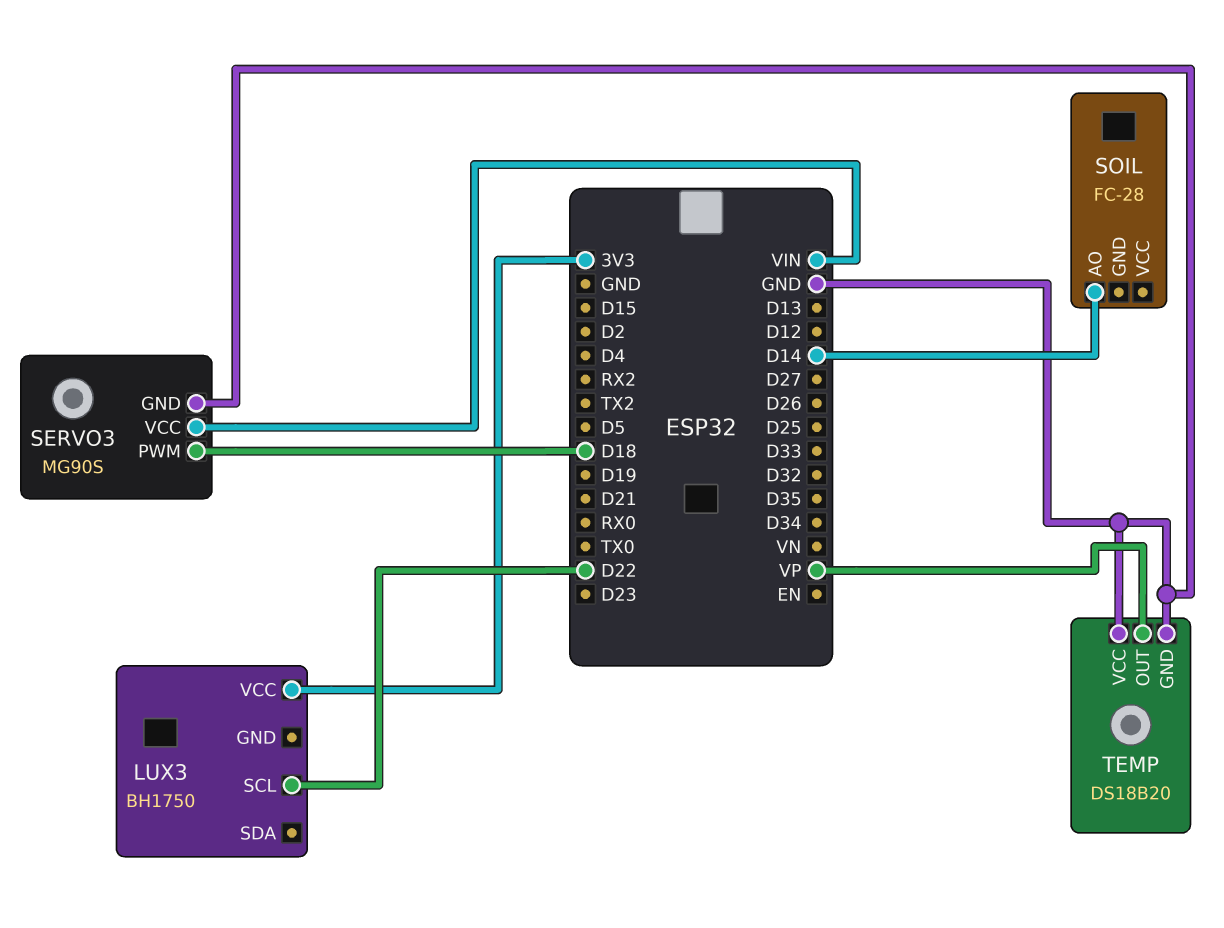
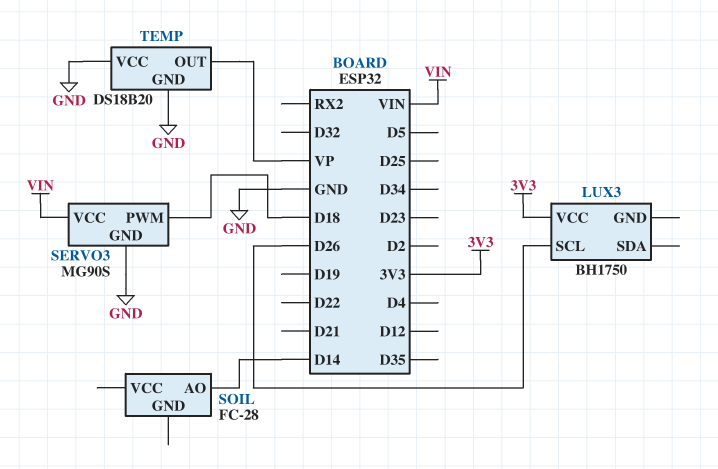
LUX3 pin SCL: D22 -> D26

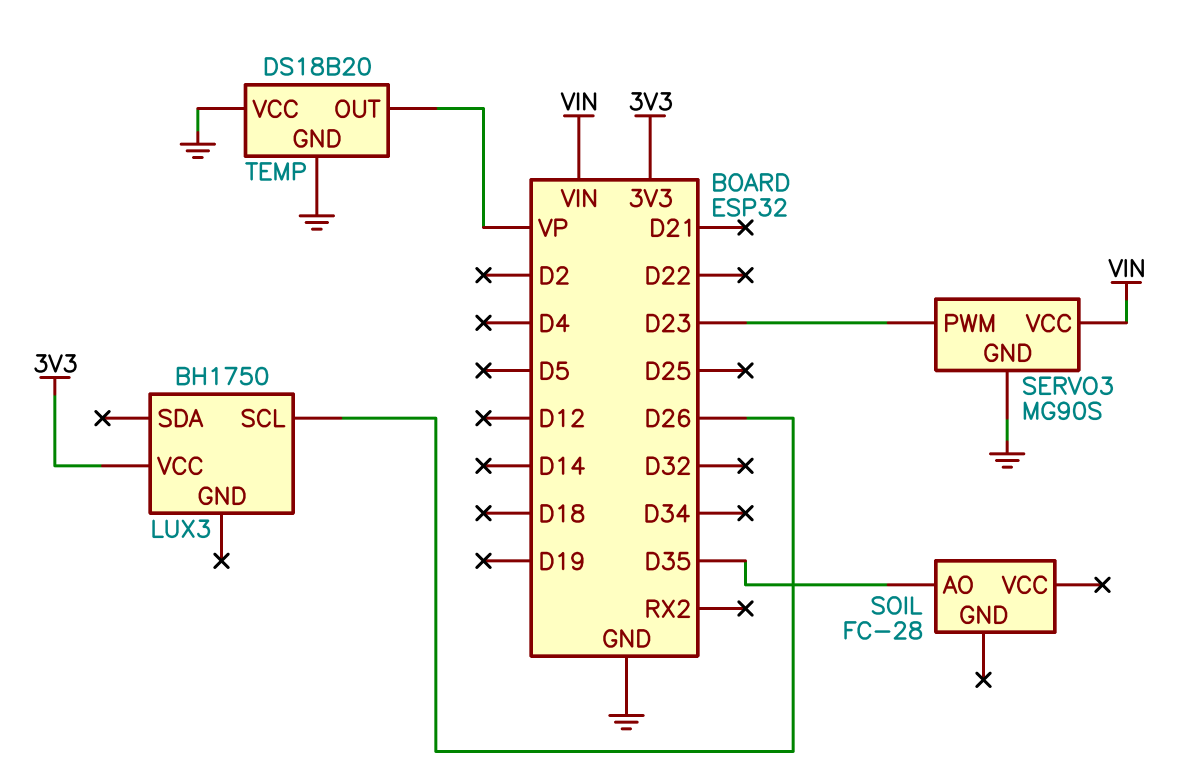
SERVO3 pin PWM: D18 -> D23
SOIL pin AO: D14 -> D35

